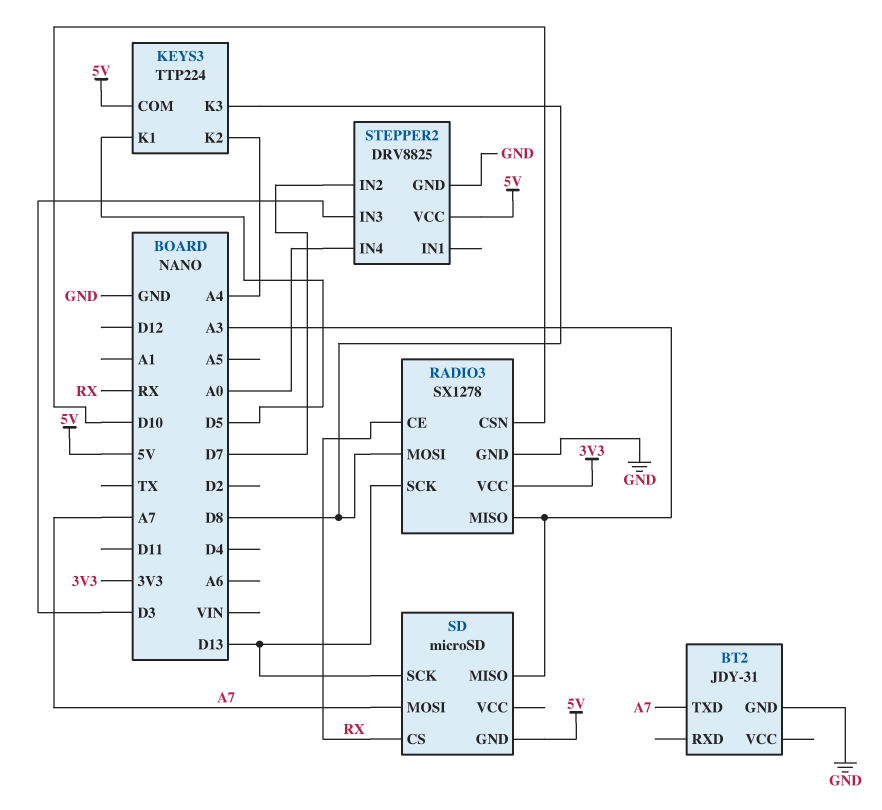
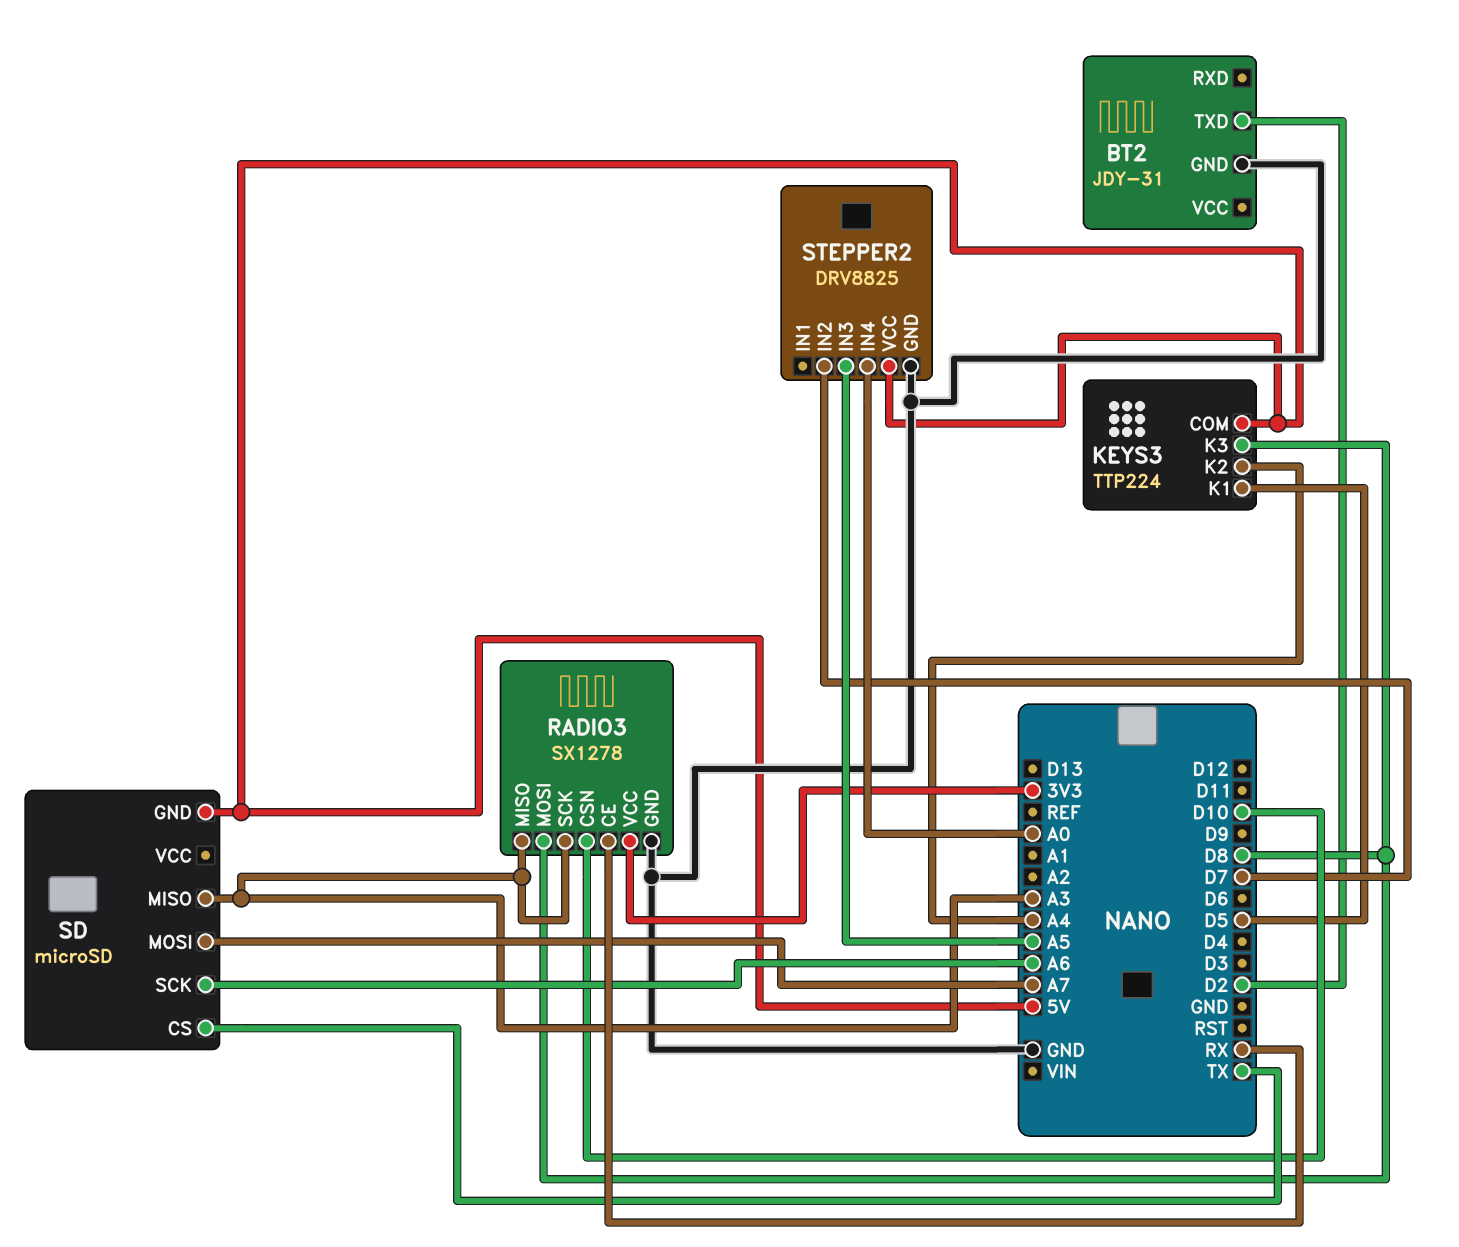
BT2 pin TXD: A7 -> D2
RADIO3 pin SCK: D13 -> A3
SD pin CS: RX -> TX
SD pin SCK: D13 -> A6
STEPPER2 pin IN3: D3 -> A5

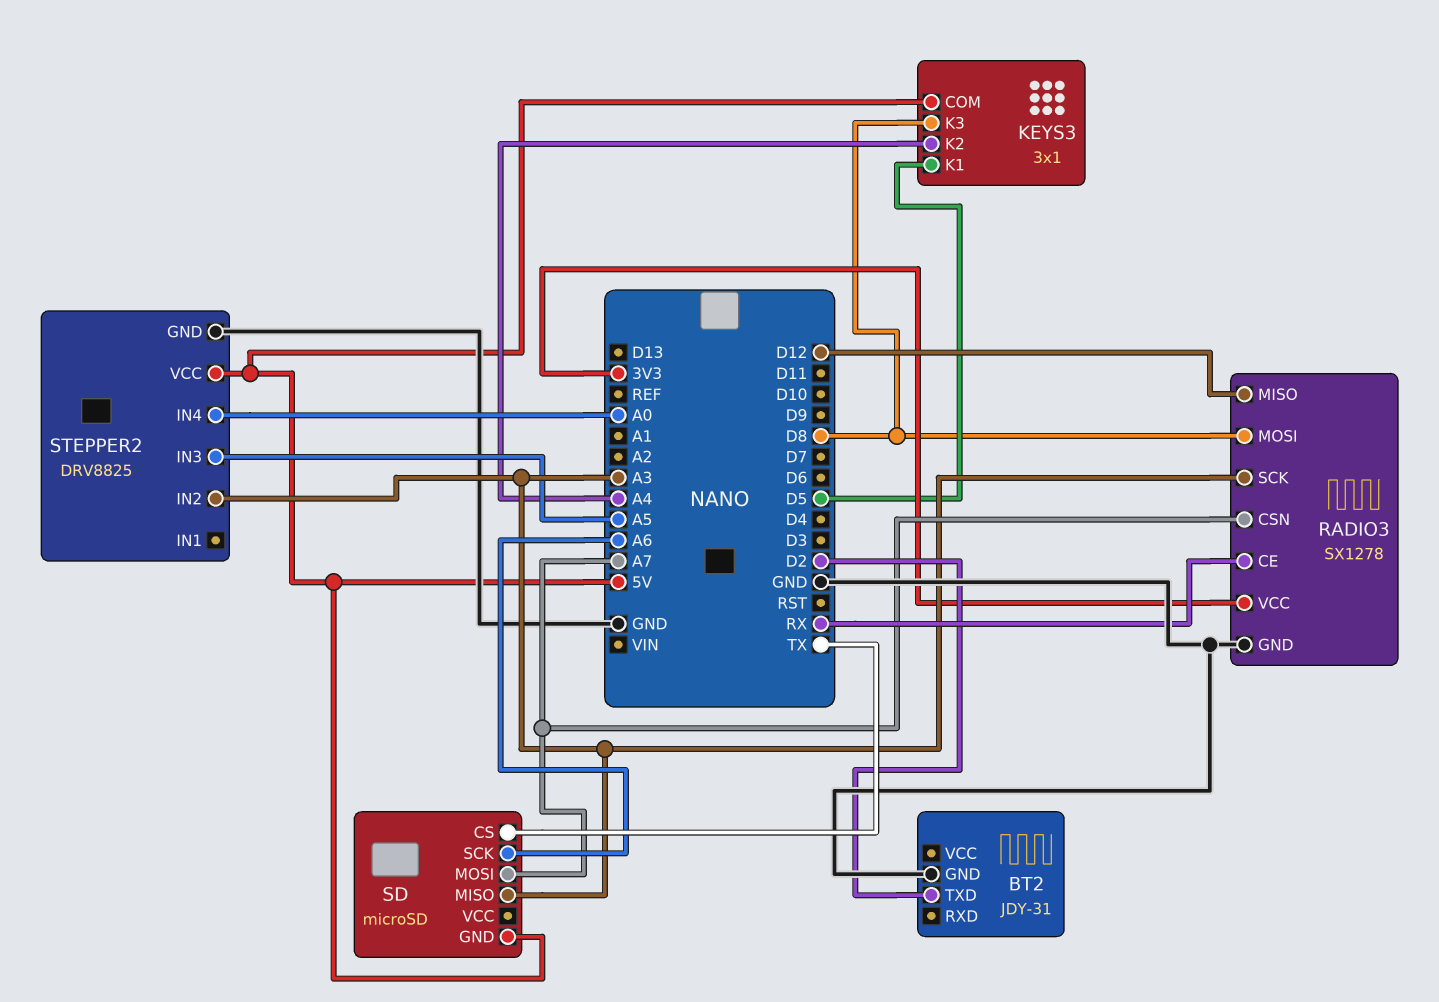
KEYS3: TTP224 -> 3x1
RADIO3 pin CSN: D10 -> A7
RADIO3 pin MISO: A3 -> D12
STEPPER2 pin IN2: D7 -> A3

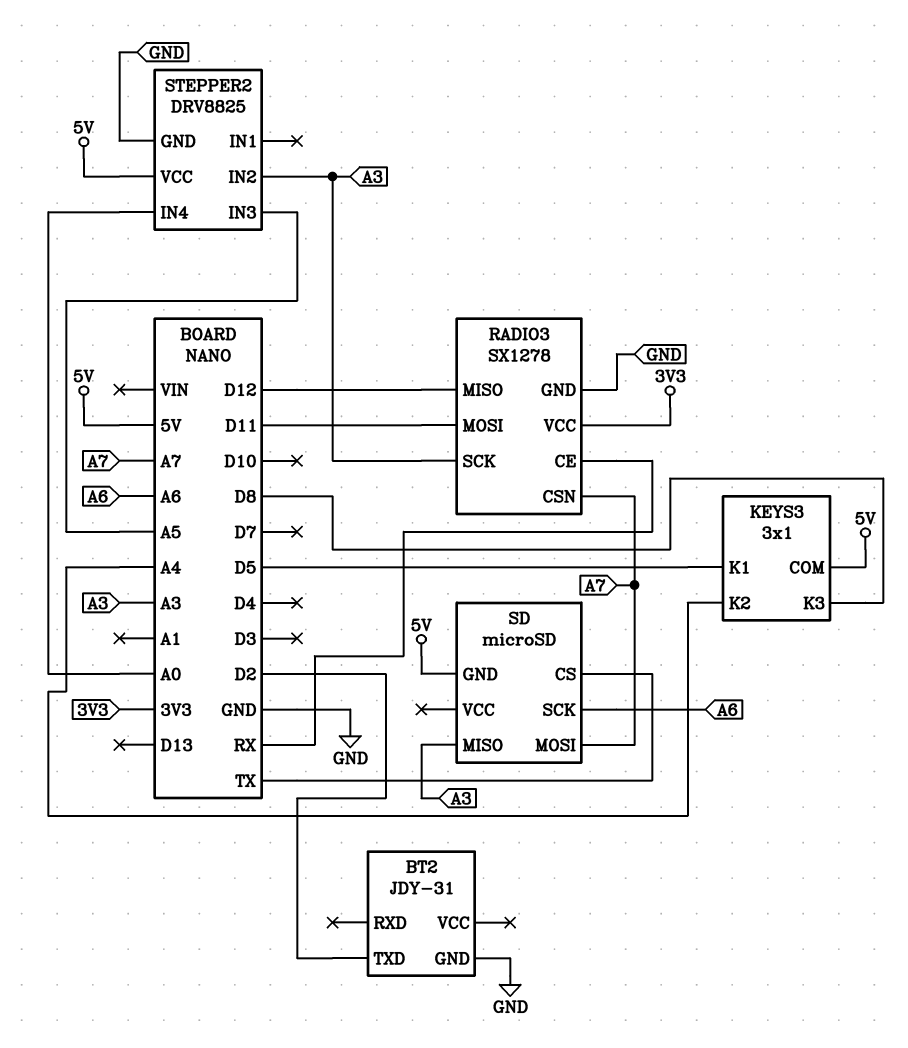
RADIO3 pin MOSI: D8 -> D11

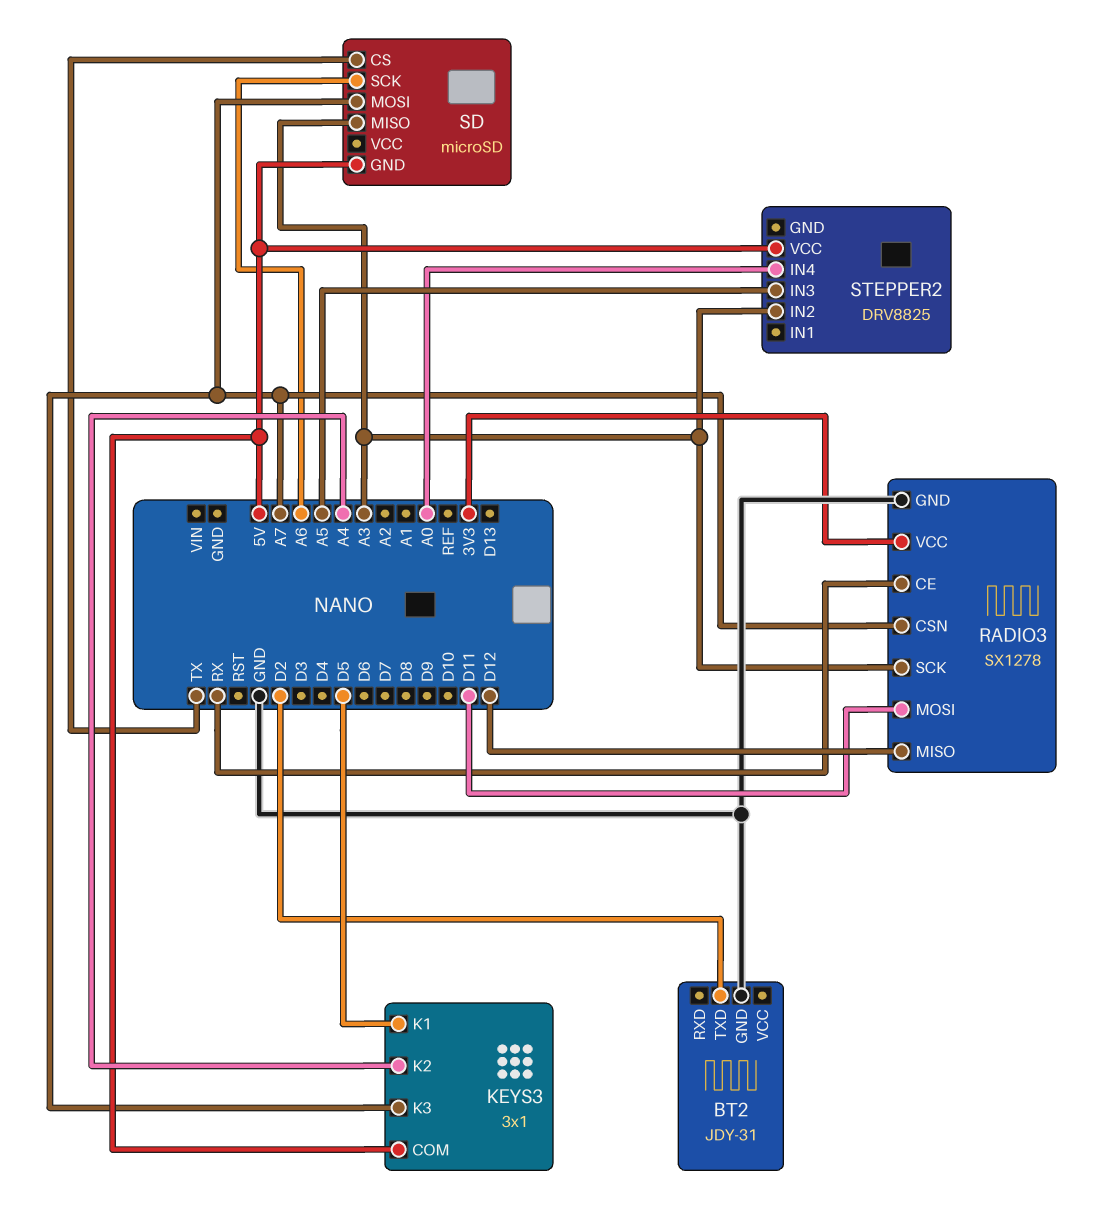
KEYS3 pin K3: D8 -> A7
STEPPER2 pin GND: GND -> none

